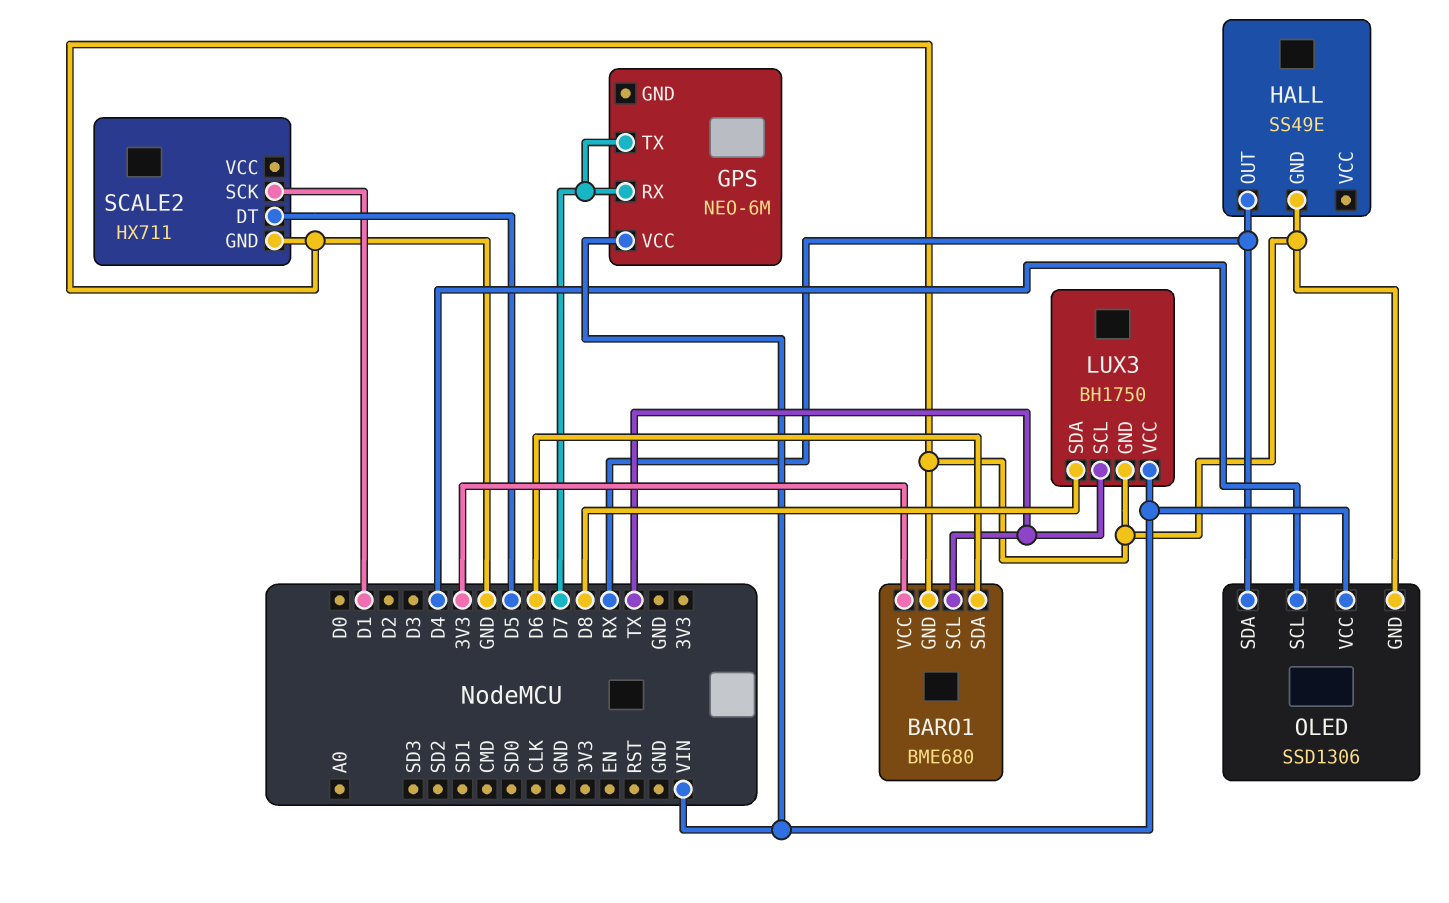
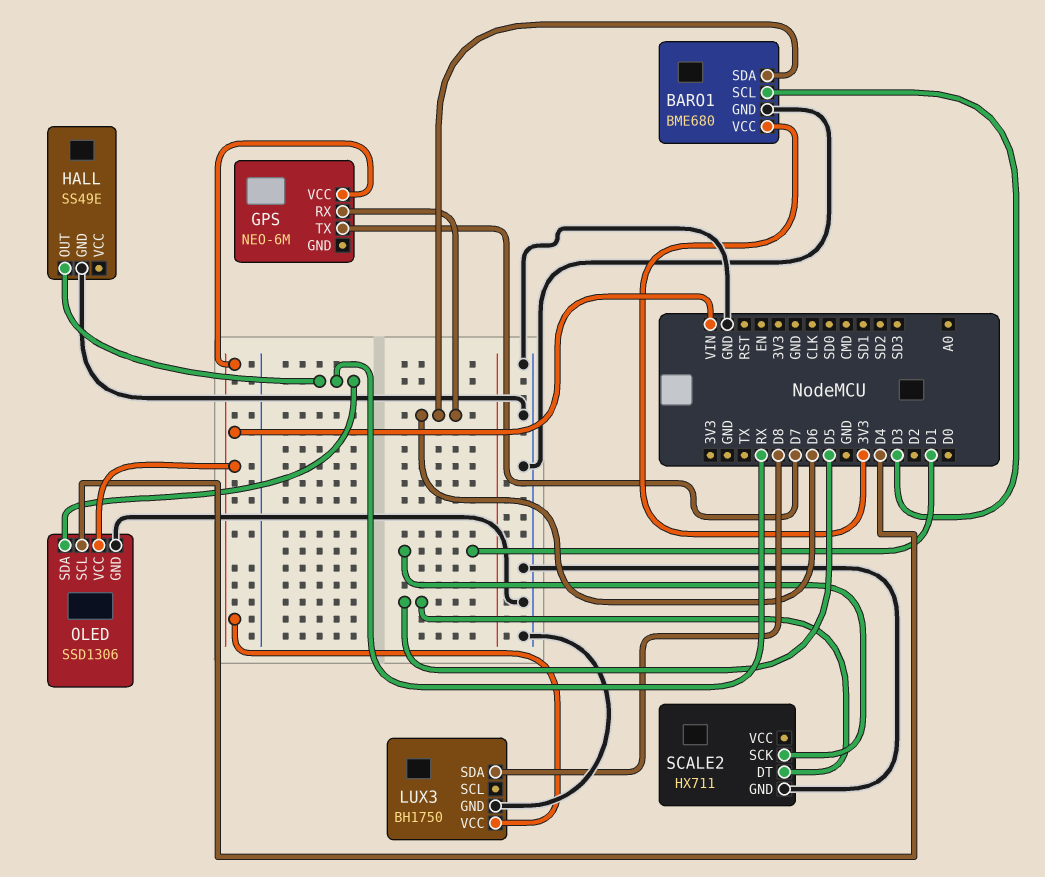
BARO1 pin SCL: TX -> D3
GPS pin RX: D7 -> D6
LUX3 pin SCL: TX -> none

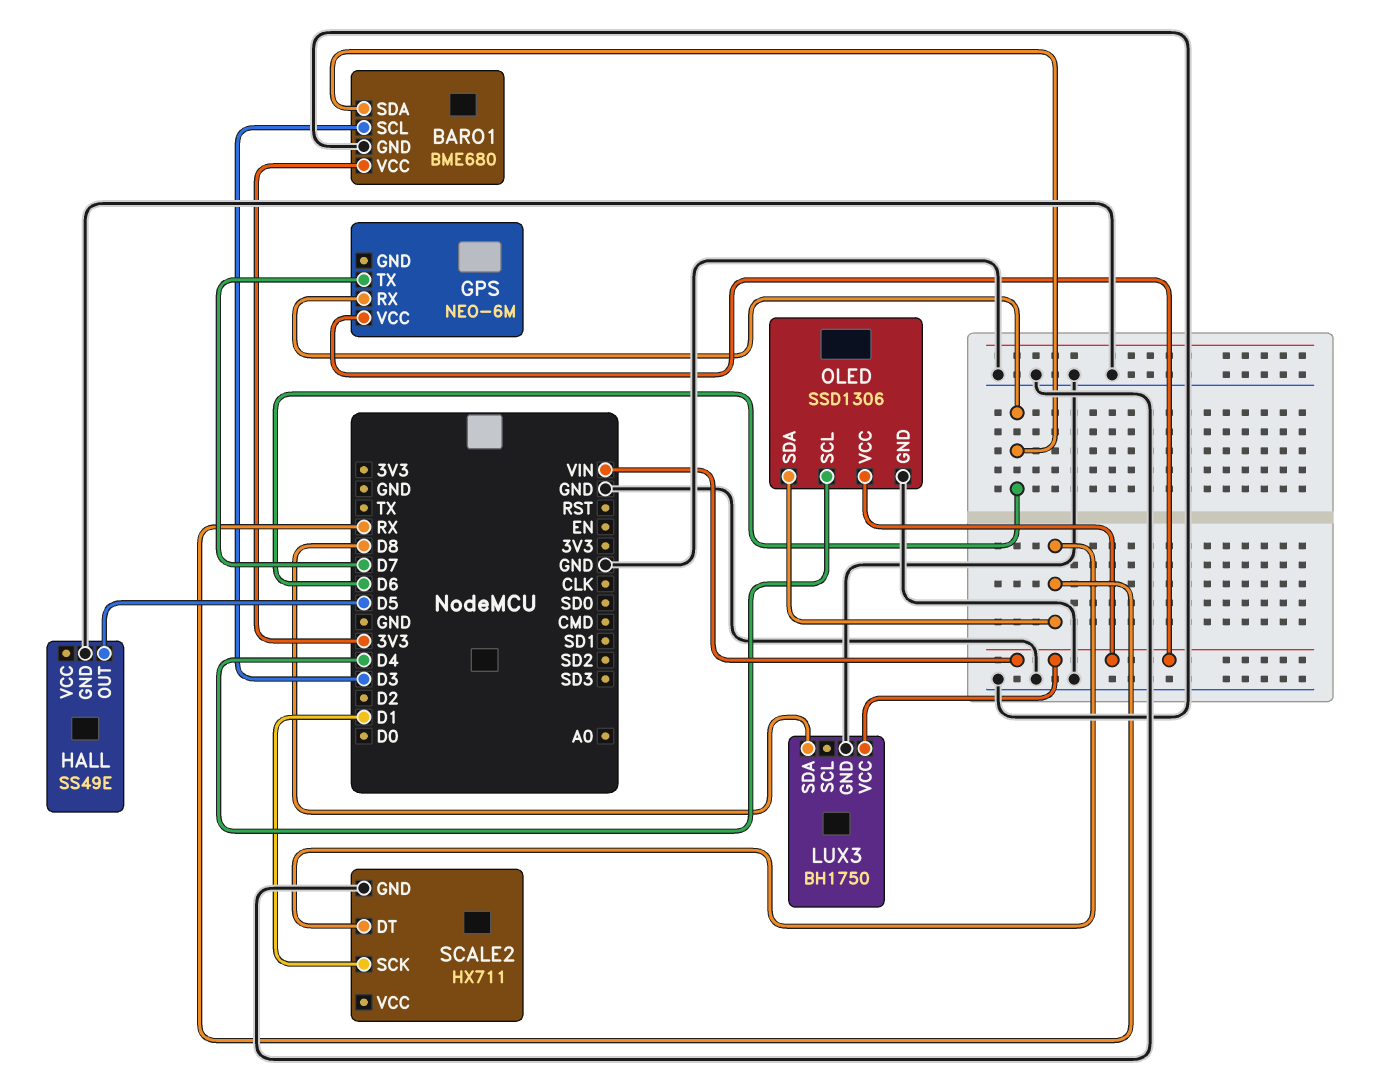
HALL pin OUT: RX -> D5
SCALE2 pin DT: D5 -> RX

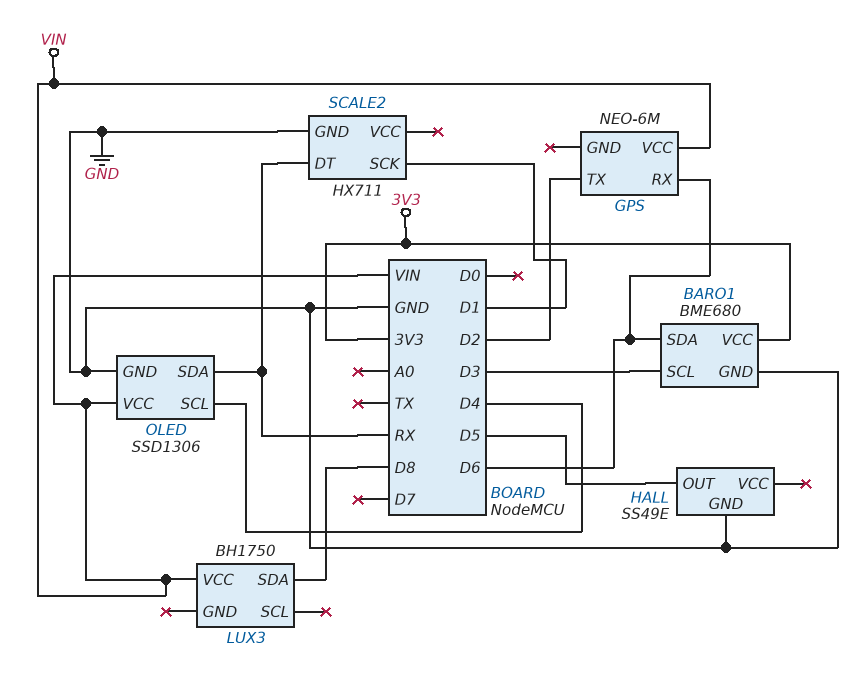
GPS pin TX: D7 -> D2
LUX3 pin GND: GND -> none

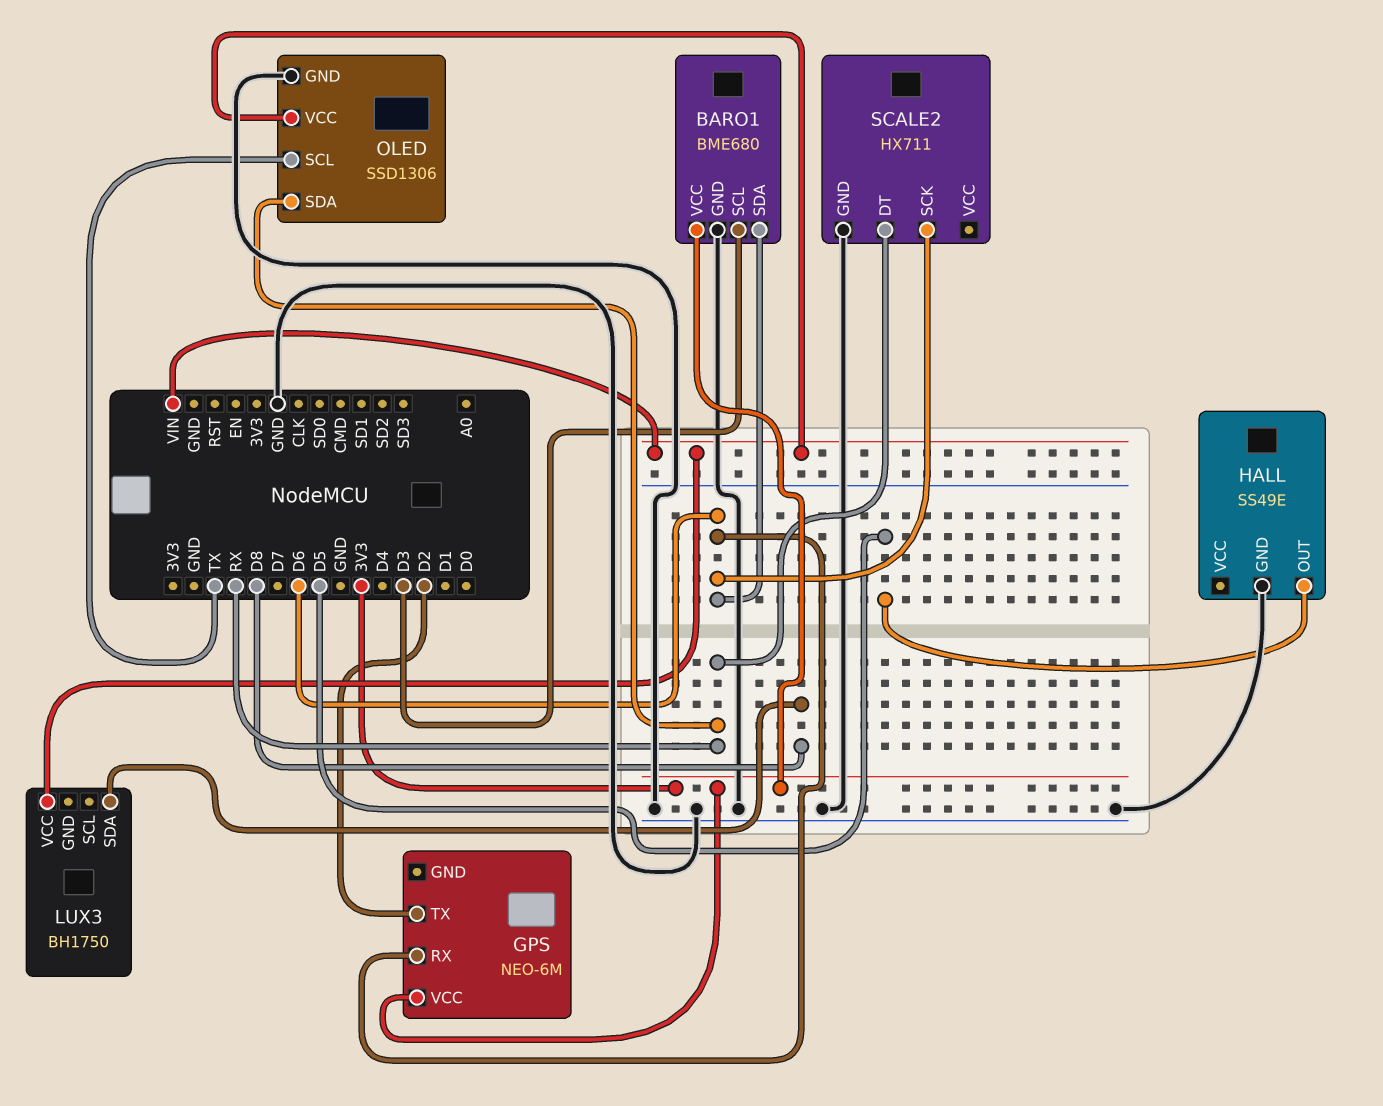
GPS pin VCC: VIN -> 3V3
OLED pin SCL: D4 -> TX
SCALE2 pin SCK: D1 -> D6

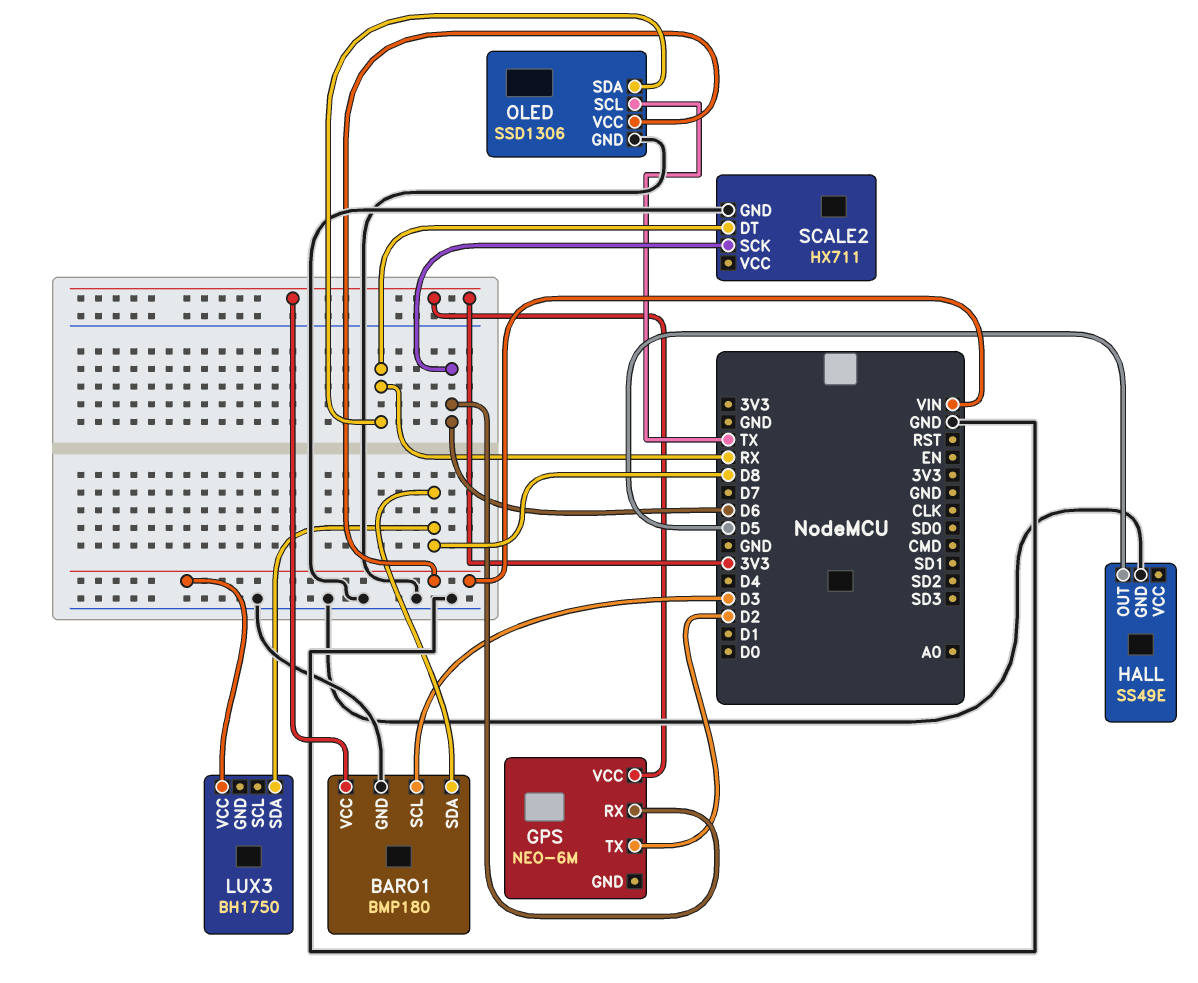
BARO1: BME680 -> BMP180
BARO1 pin SDA: D6 -> D8

